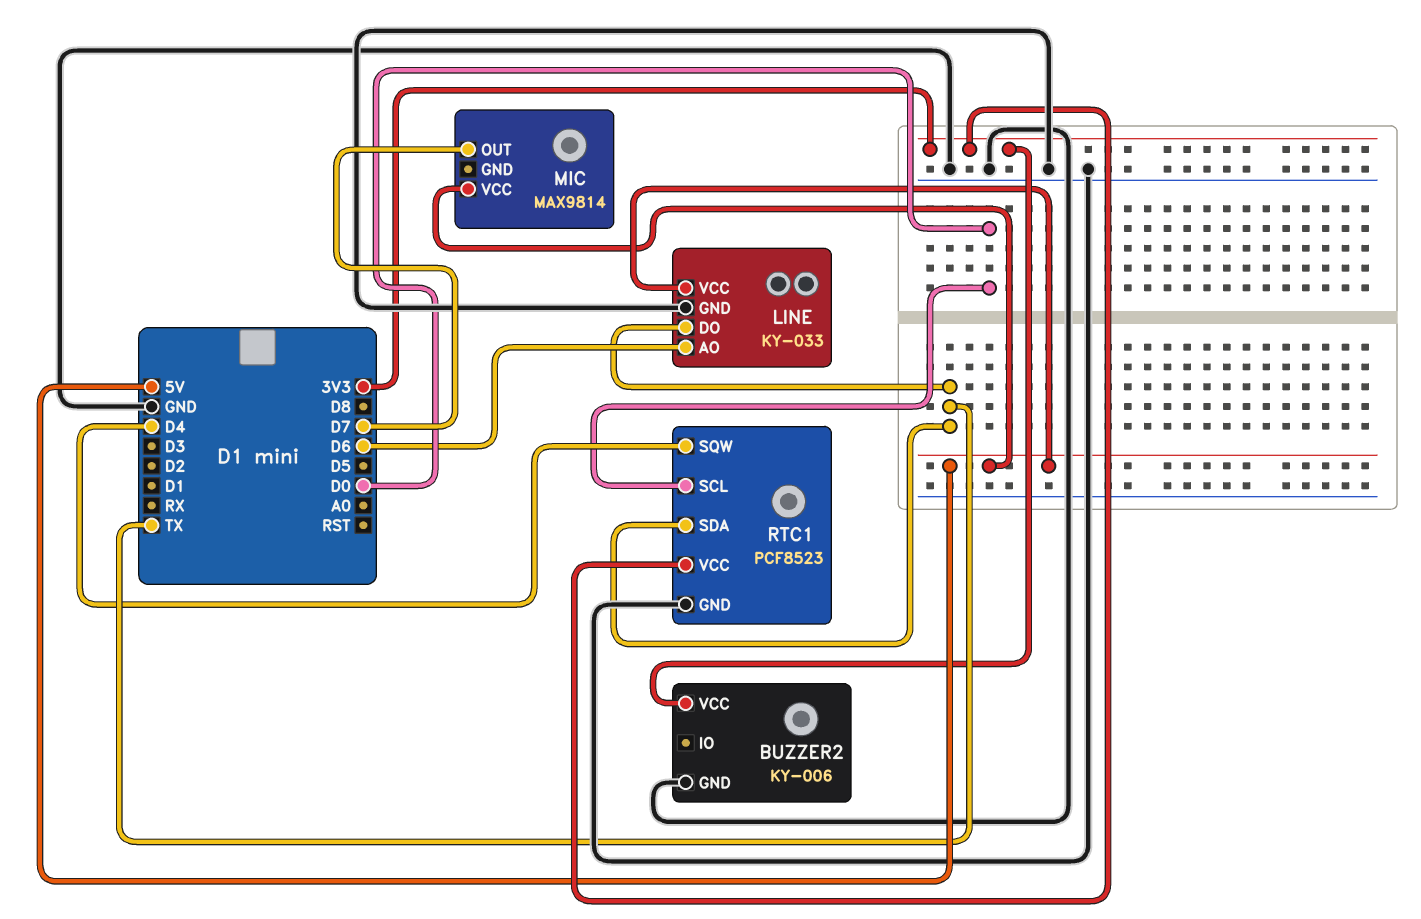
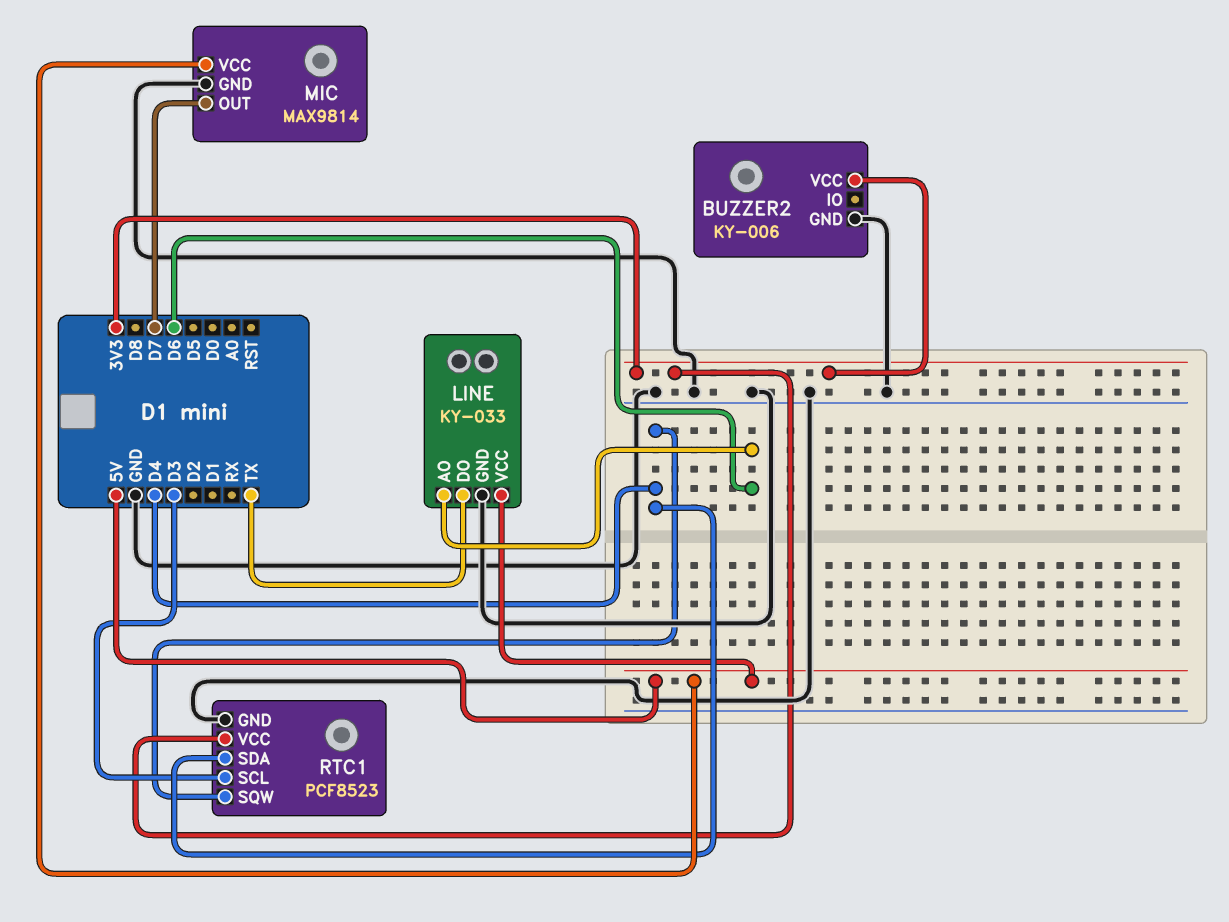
MIC pin GND: none -> GND
RTC1 pin SCL: D0 -> D3
RTC1 pin SDA: TX -> D4

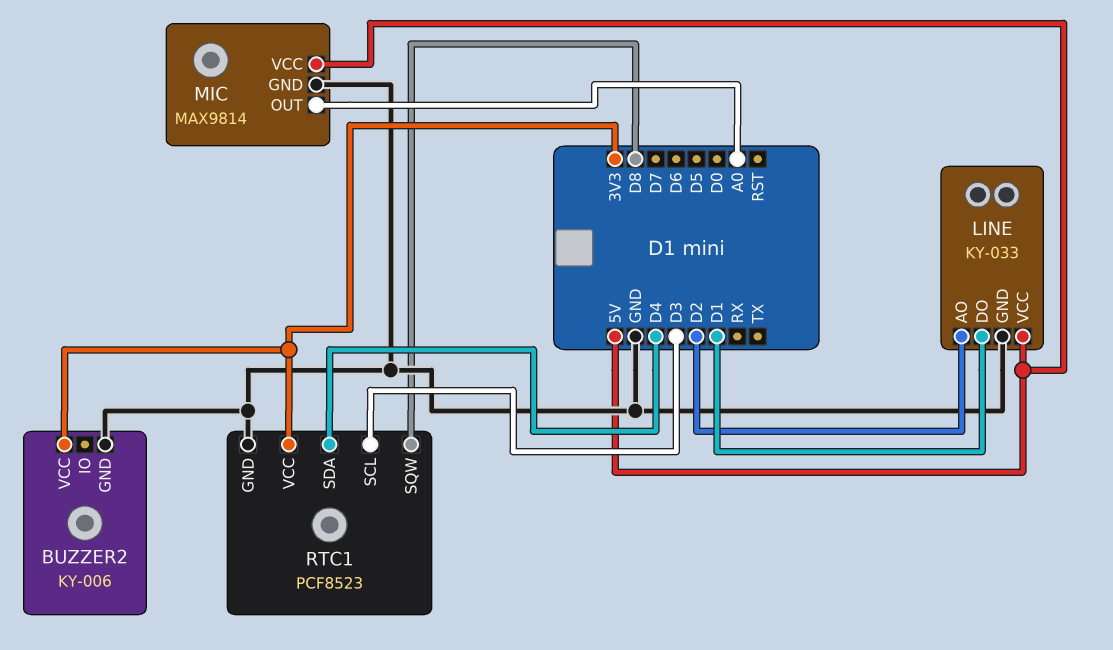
LINE pin AO: D6 -> D2
LINE pin DO: TX -> D1
MIC pin OUT: D7 -> A0
RTC1 pin SQW: D4 -> D8

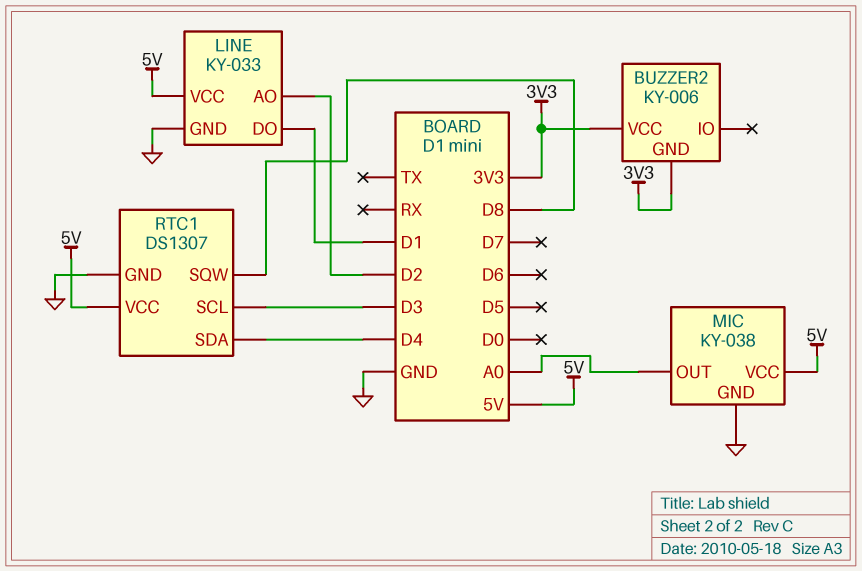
BUZZER2 pin GND: GND -> 3V3
MIC: MAX9814 -> KY-038
RTC1: PCF8523 -> DS1307
RTC1 pin VCC: 3V3 -> 5V

